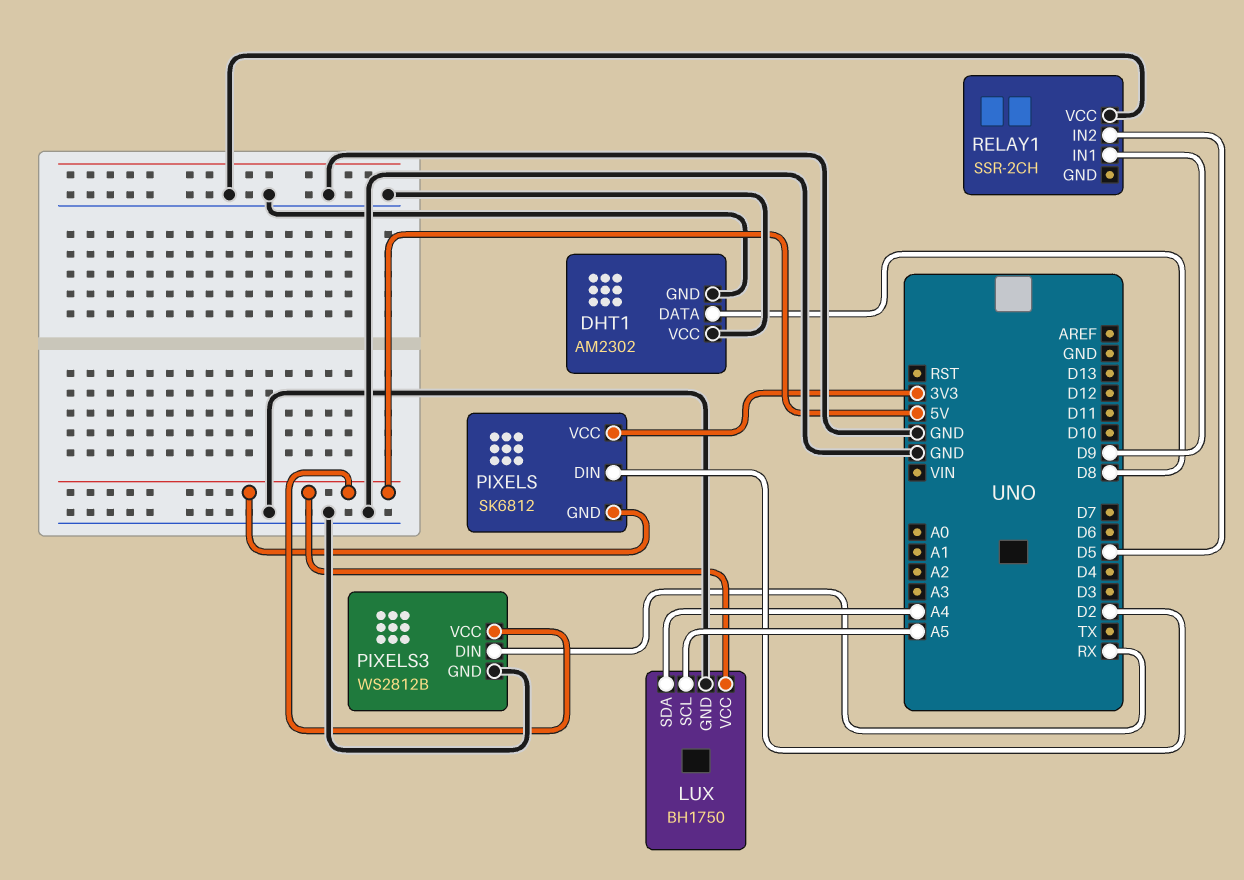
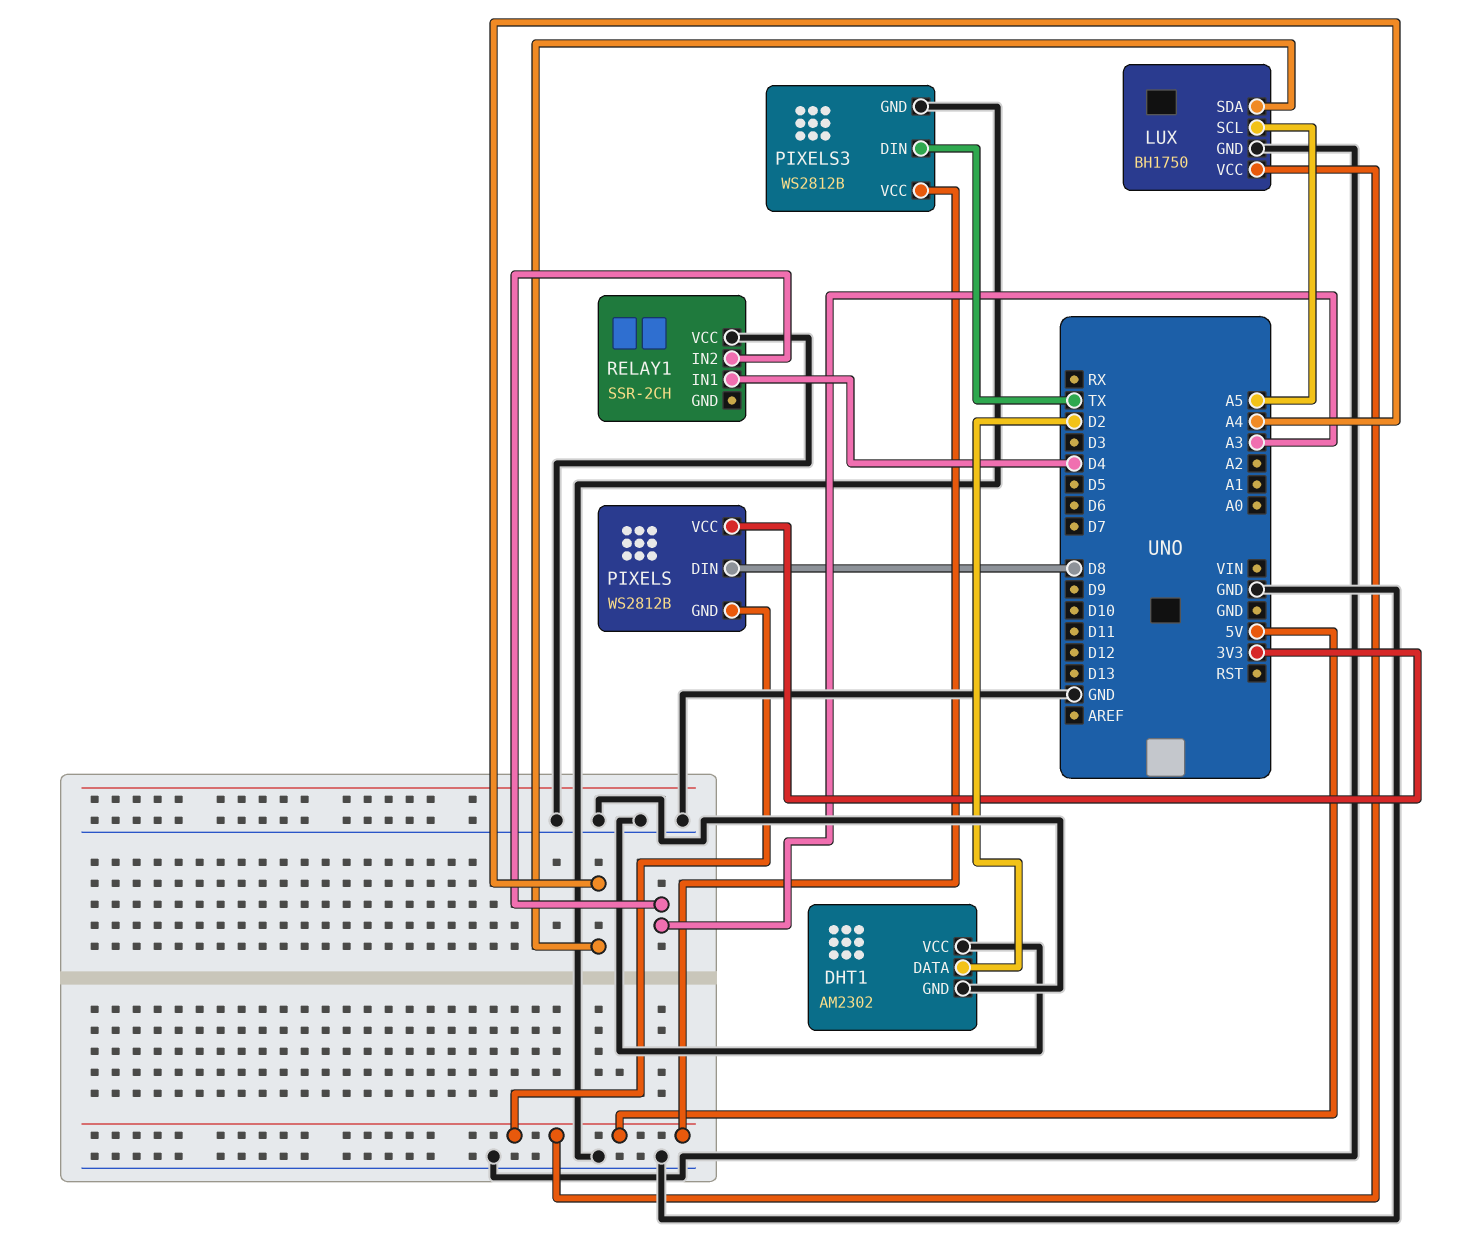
DHT1 pin DATA: D8 -> D2
PIXELS: SK6812 -> WS2812B
PIXELS pin DIN: D2 -> D8
PIXELS3 pin DIN: RX -> TX
RELAY1 pin IN1: D9 -> D4
RELAY1 pin IN2: D5 -> A3

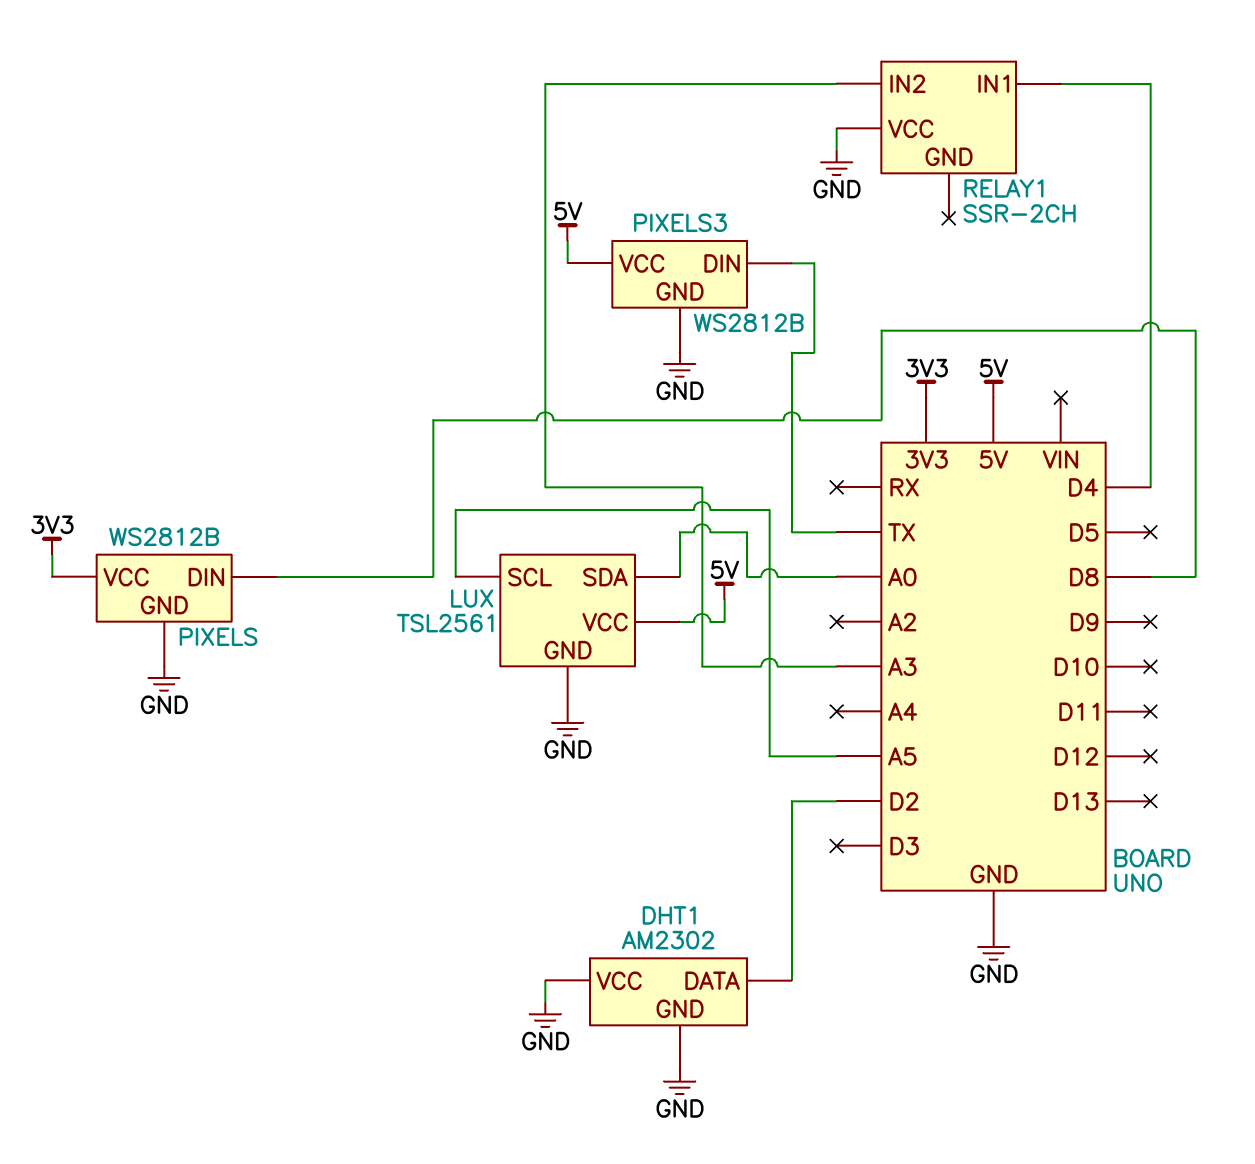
LUX: BH1750 -> TSL2561
LUX pin SDA: A4 -> A0
PIXELS pin GND: 5V -> GND

